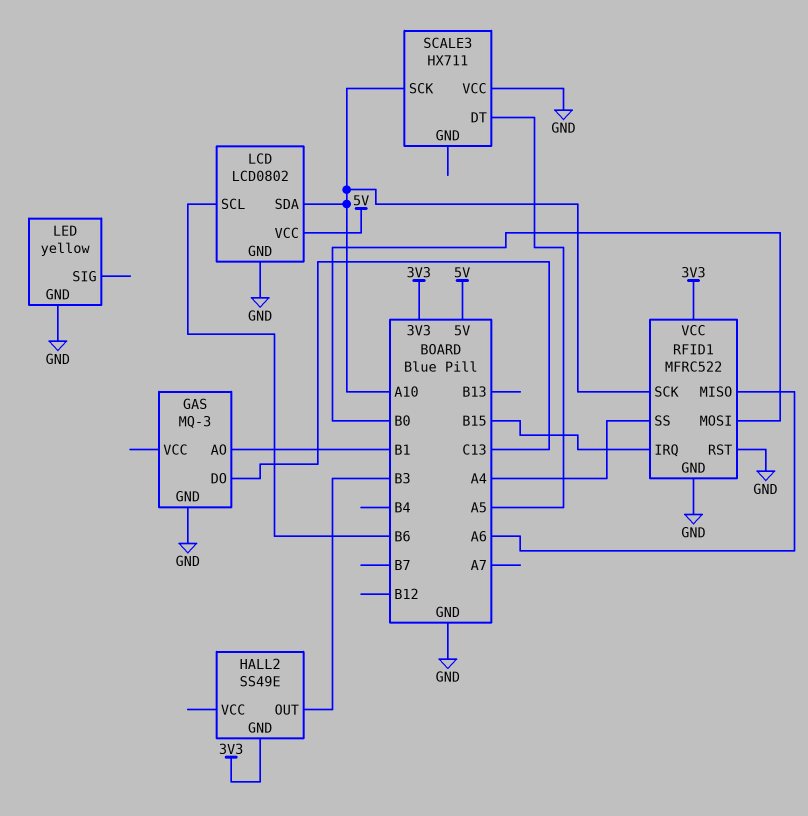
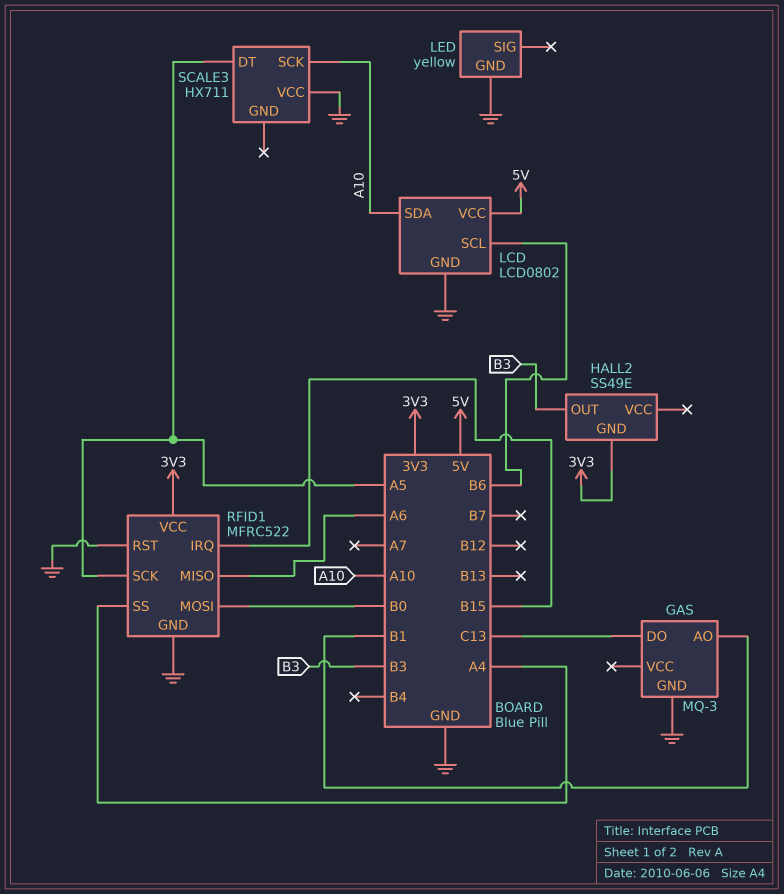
RFID1 pin SCK: A10 -> A5

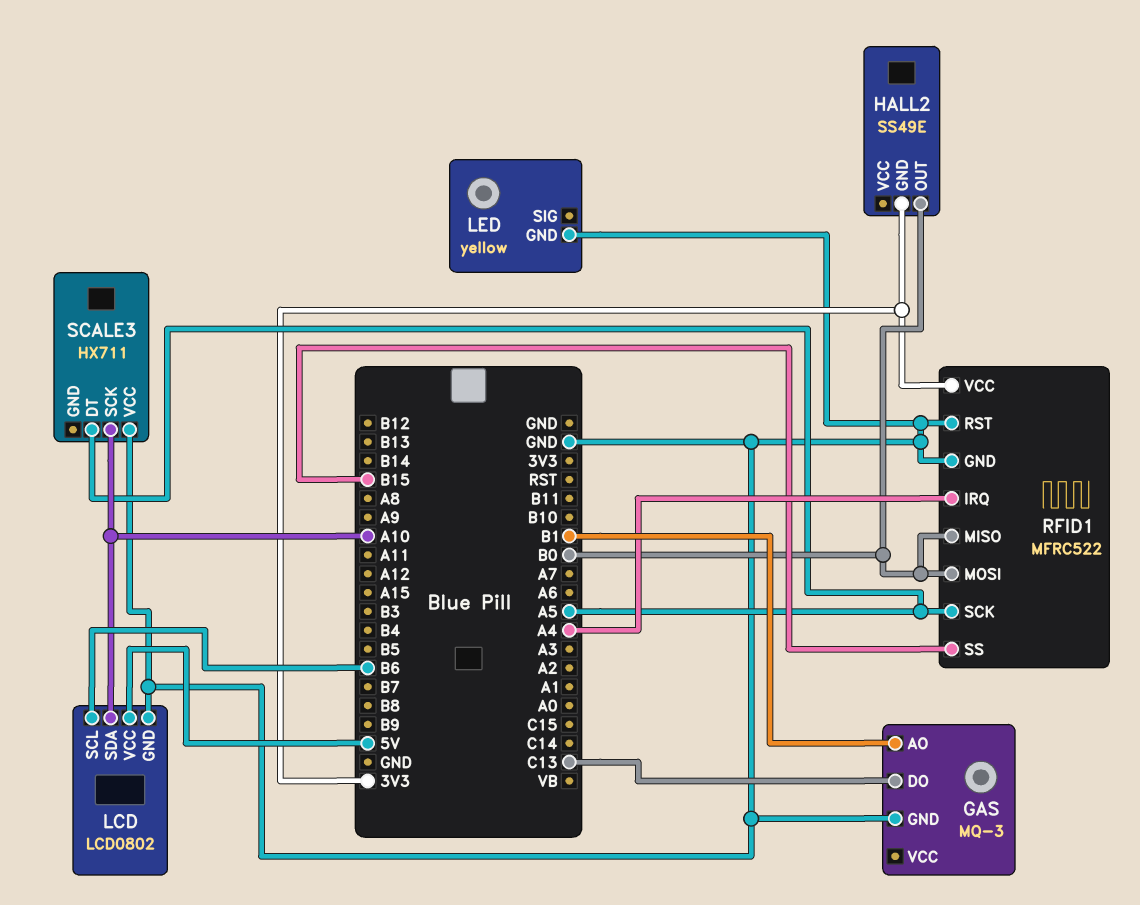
HALL2 pin OUT: B3 -> B0
RFID1 pin IRQ: B15 -> A4
RFID1 pin MISO: A6 -> B0
RFID1 pin SS: A4 -> B15

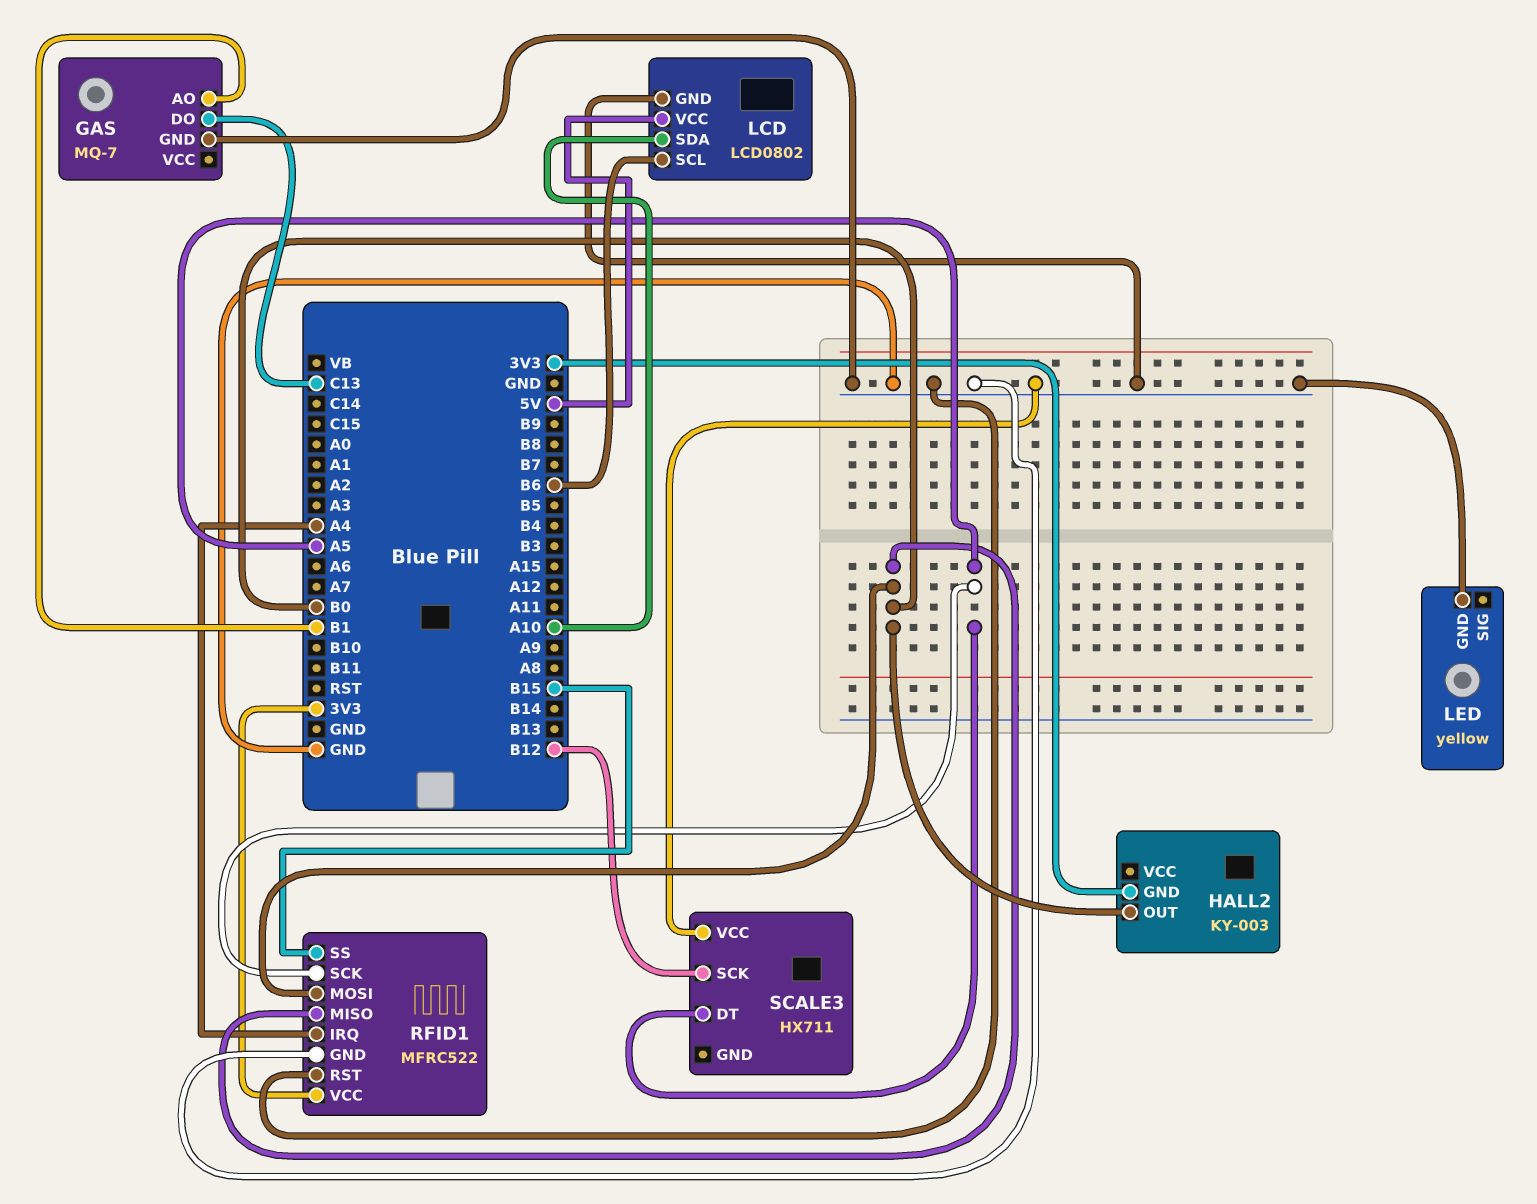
GAS: MQ-3 -> MQ-7
HALL2: SS49E -> KY-003
SCALE3 pin SCK: A10 -> B12

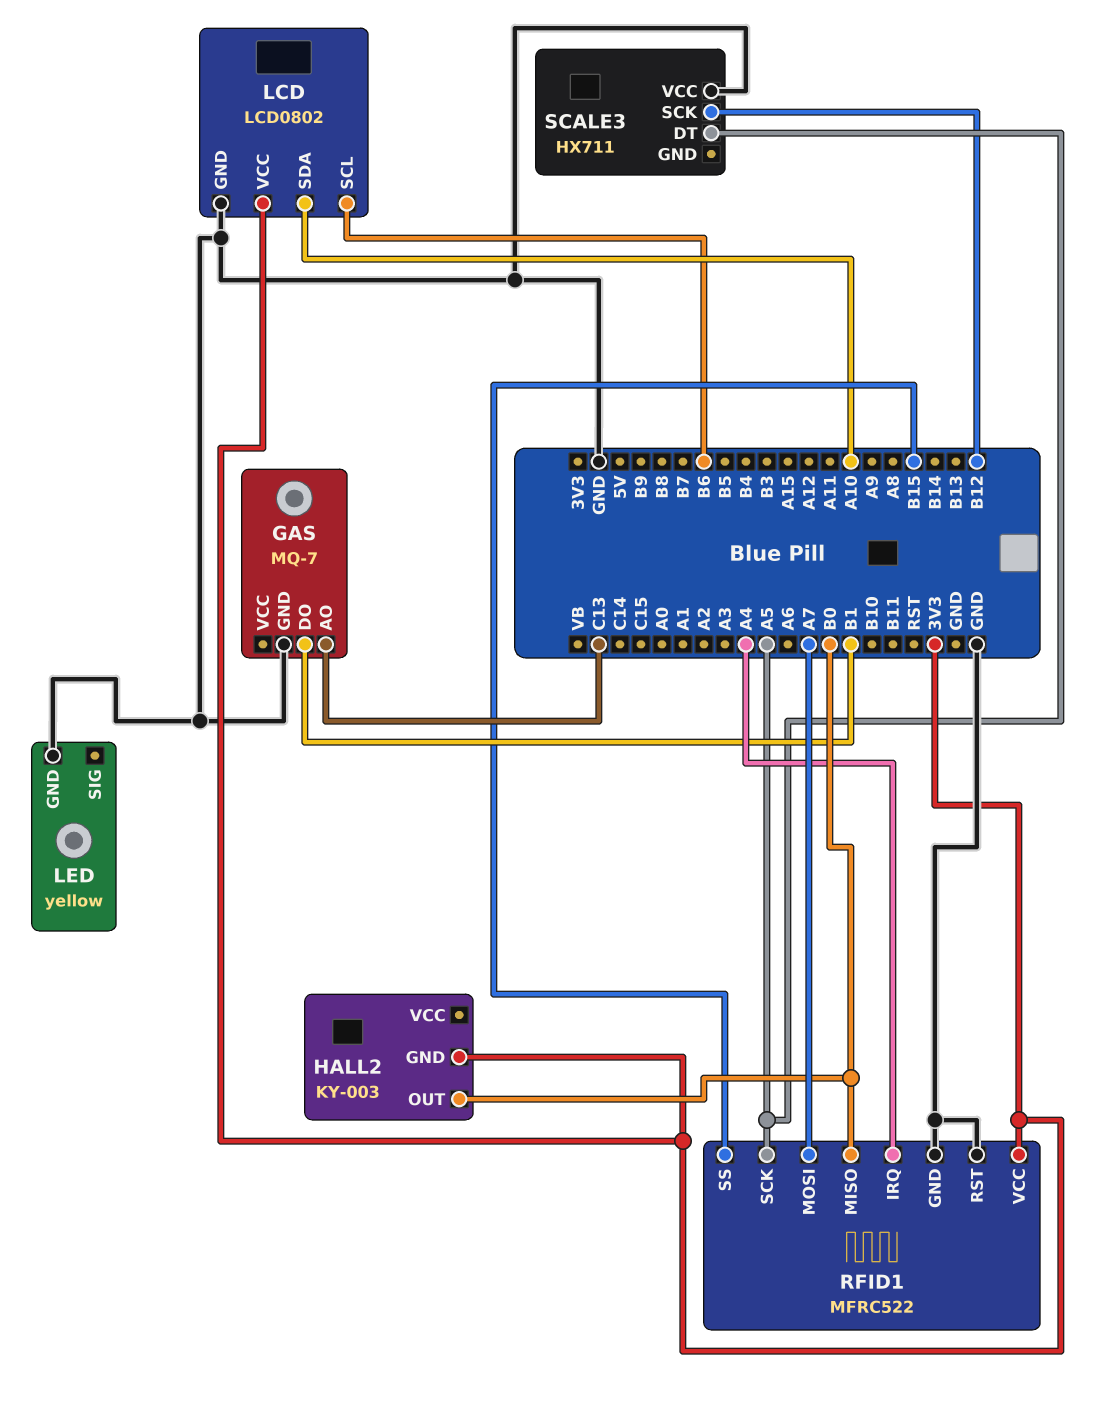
GAS pin AO: B1 -> C13
GAS pin DO: C13 -> B1
LCD pin VCC: 5V -> 3V3
RFID1 pin MOSI: B0 -> A7

